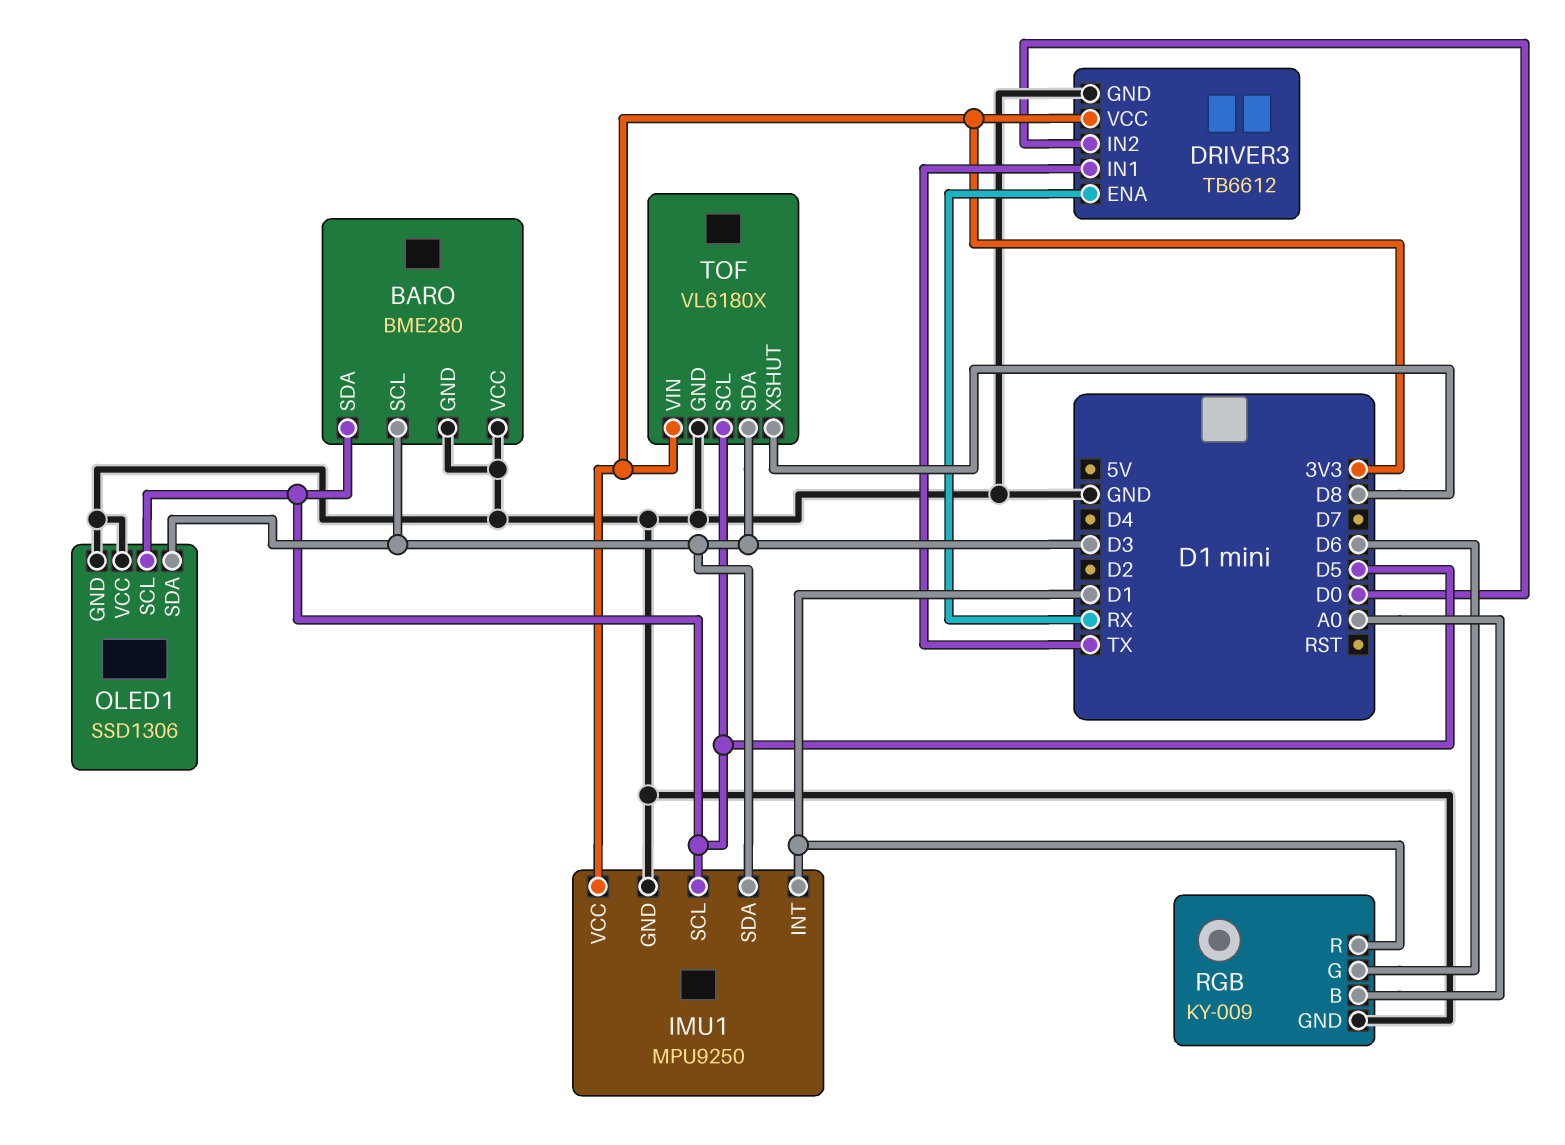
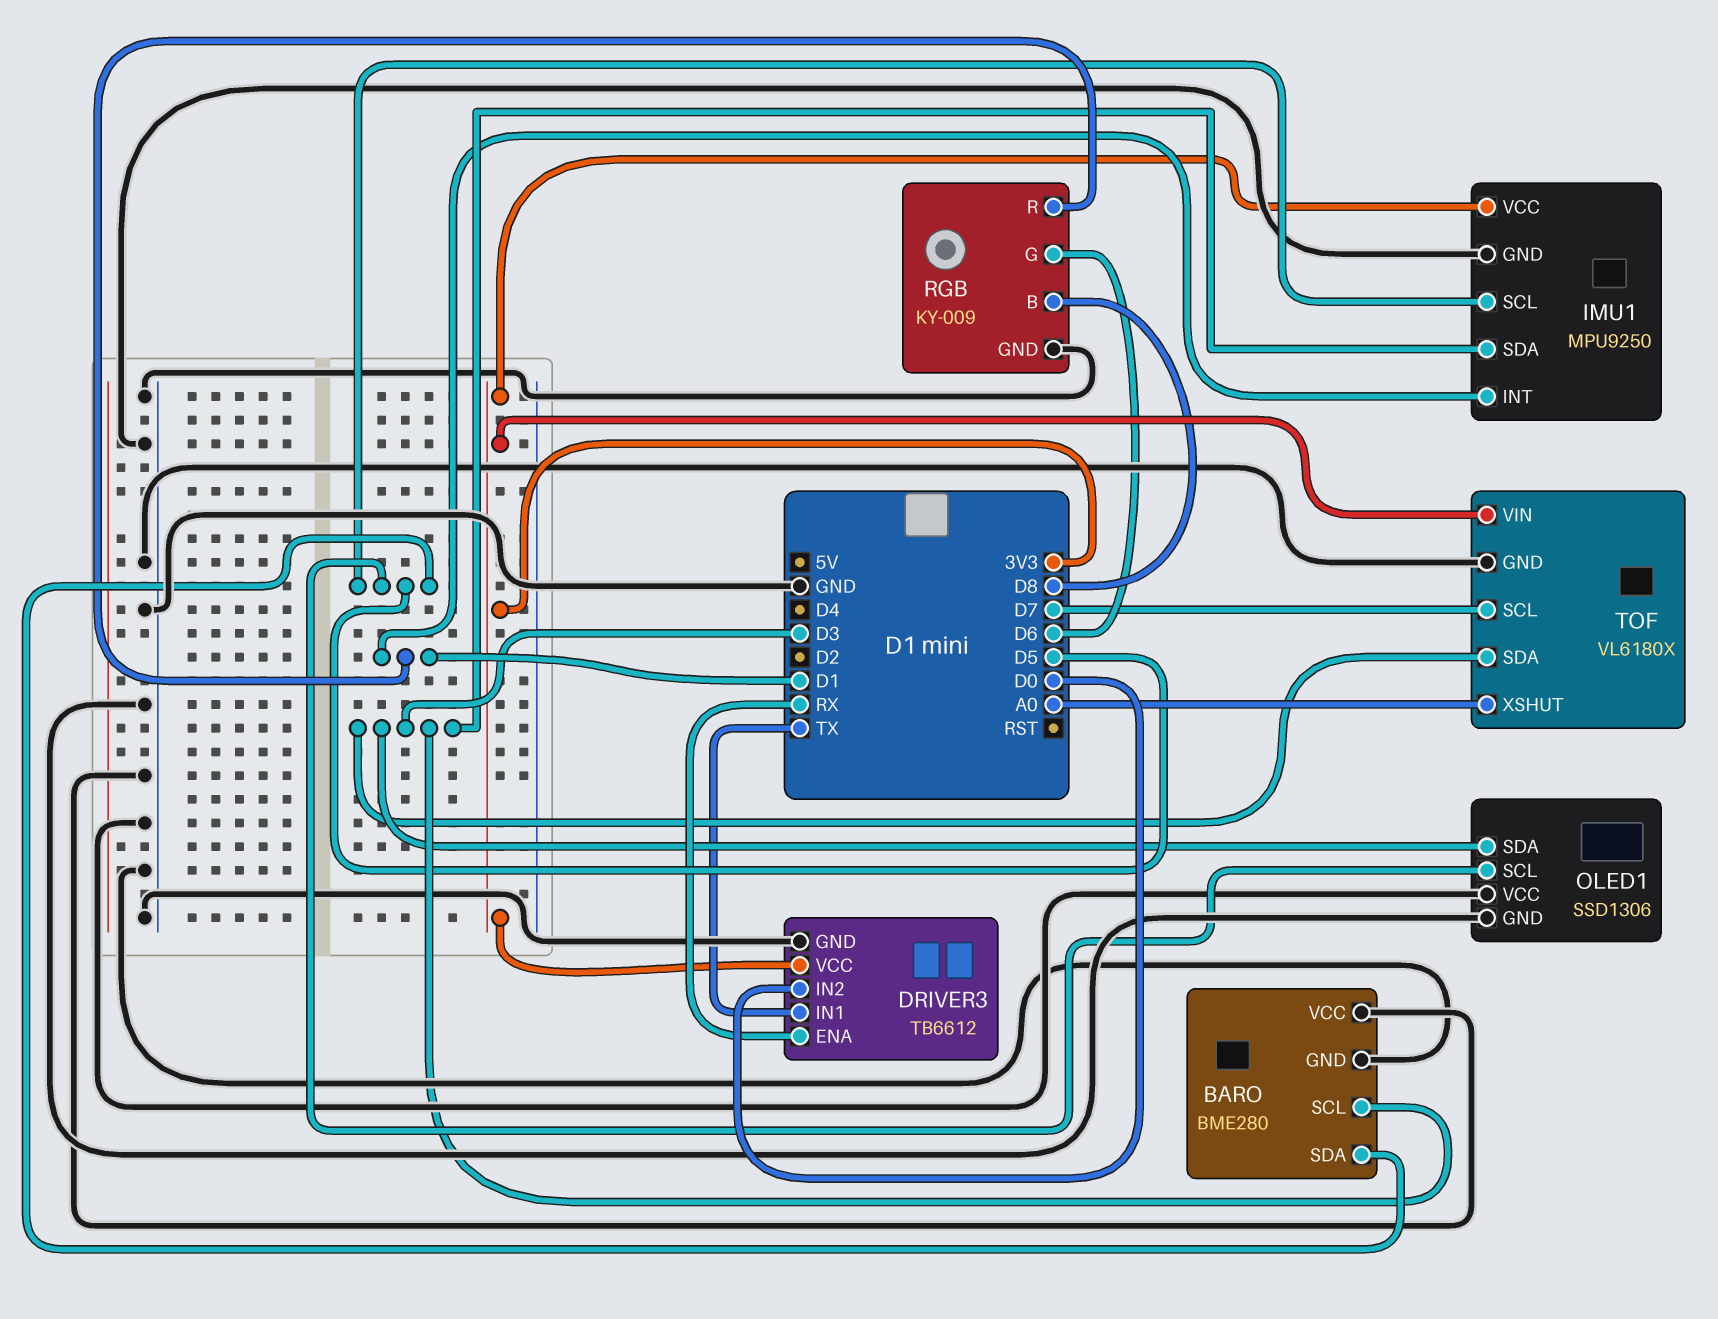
RGB pin B: A0 -> D8
TOF pin SCL: D5 -> D7
TOF pin XSHUT: D8 -> A0

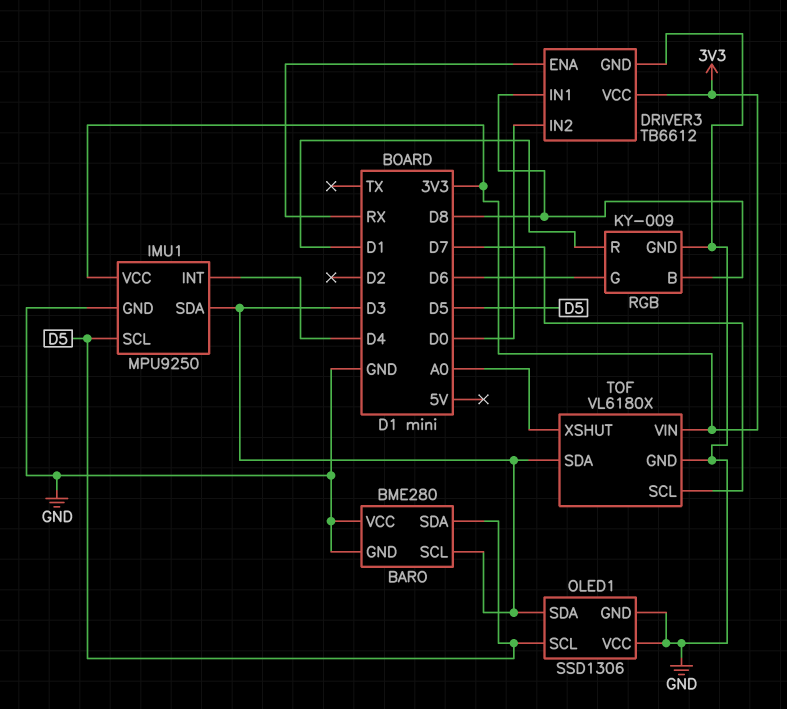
DRIVER3 pin IN1: TX -> D8
IMU1 pin INT: D1 -> D4

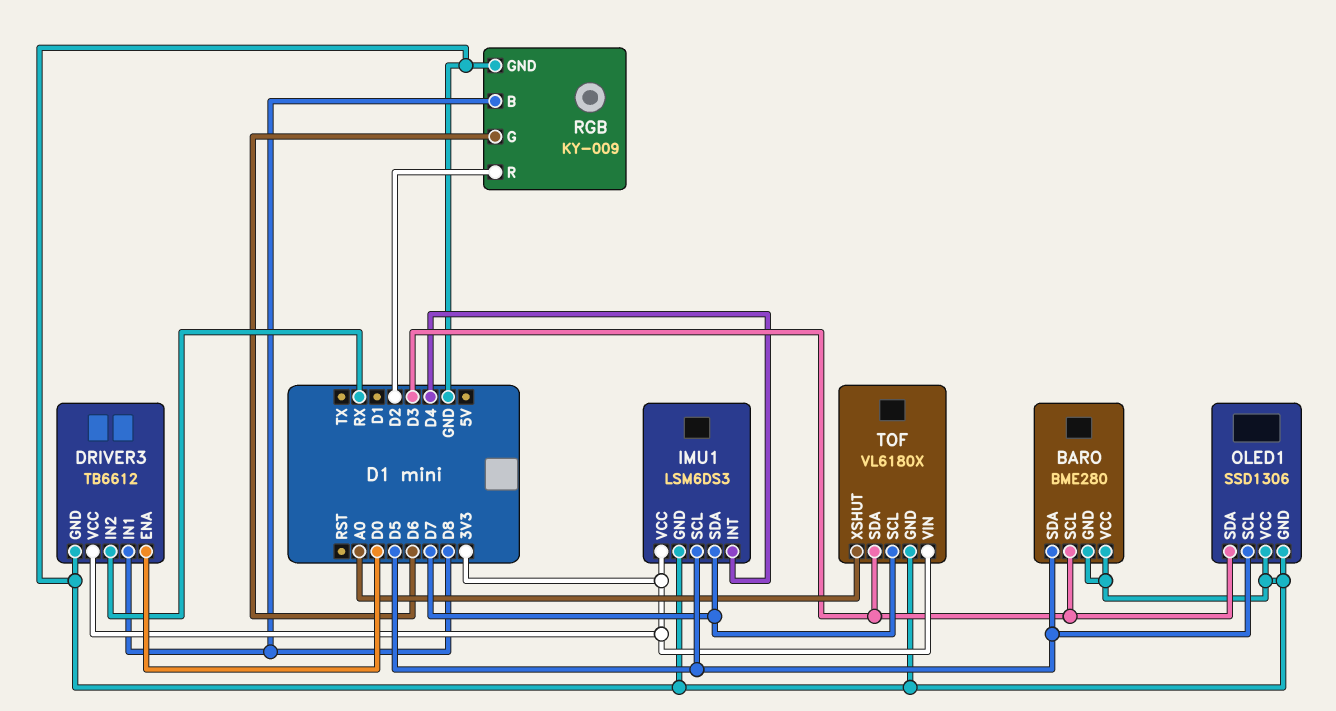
DRIVER3 pin ENA: RX -> D0
DRIVER3 pin IN2: D0 -> RX
IMU1: MPU9250 -> LSM6DS3
IMU1 pin SDA: D3 -> D7
RGB pin R: D1 -> D2

